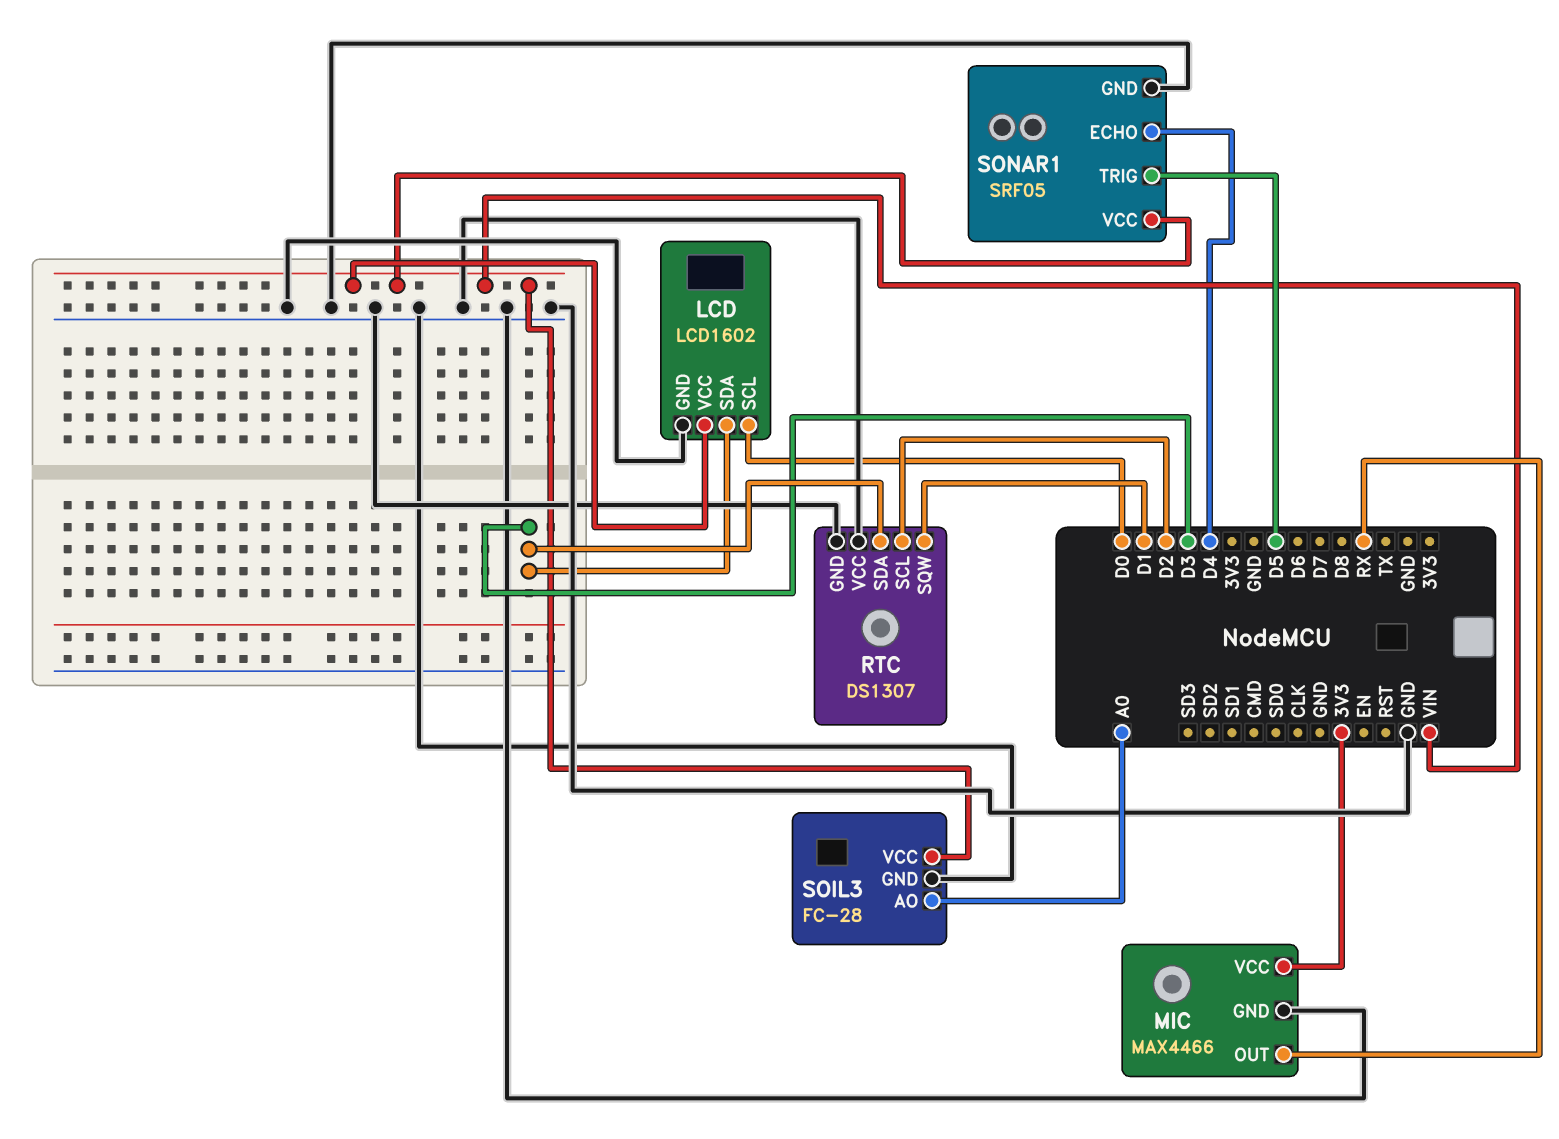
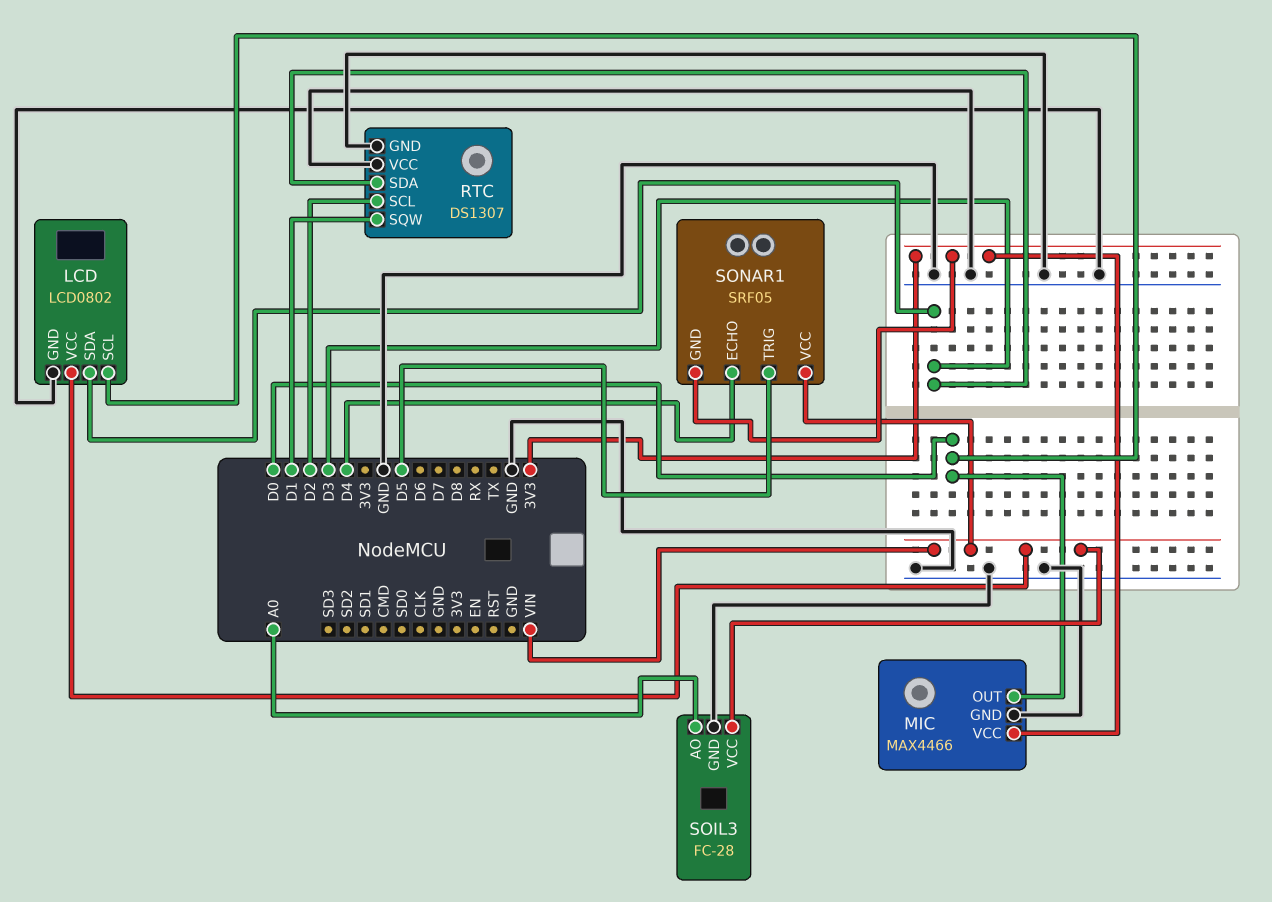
LCD: LCD1602 -> LCD0802
MIC pin OUT: RX -> D0
SONAR1 pin GND: GND -> 3V3

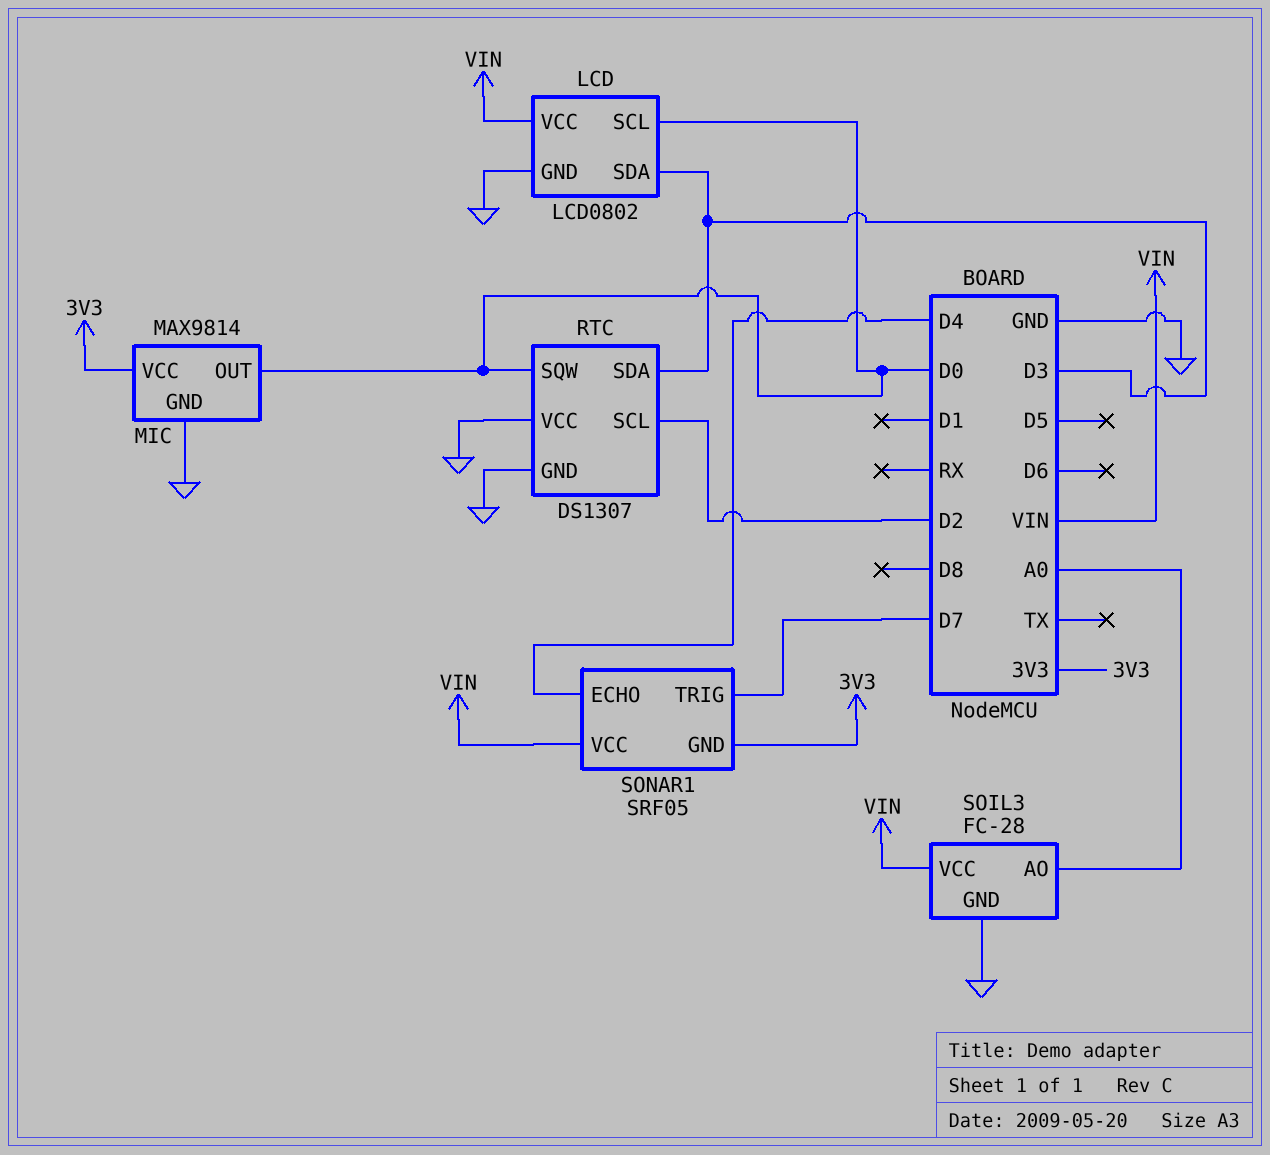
MIC: MAX4466 -> MAX9814
RTC pin SQW: D1 -> D0
SONAR1 pin TRIG: D5 -> D7

